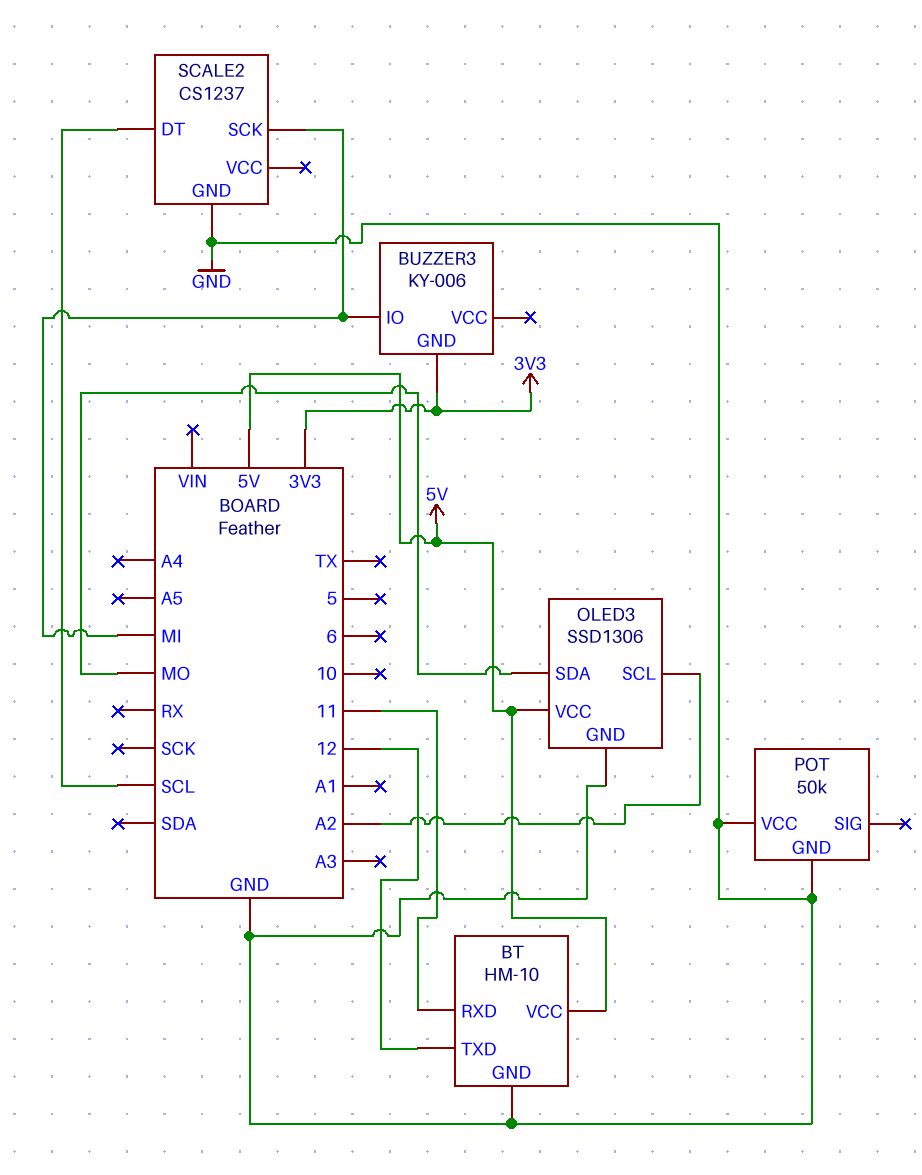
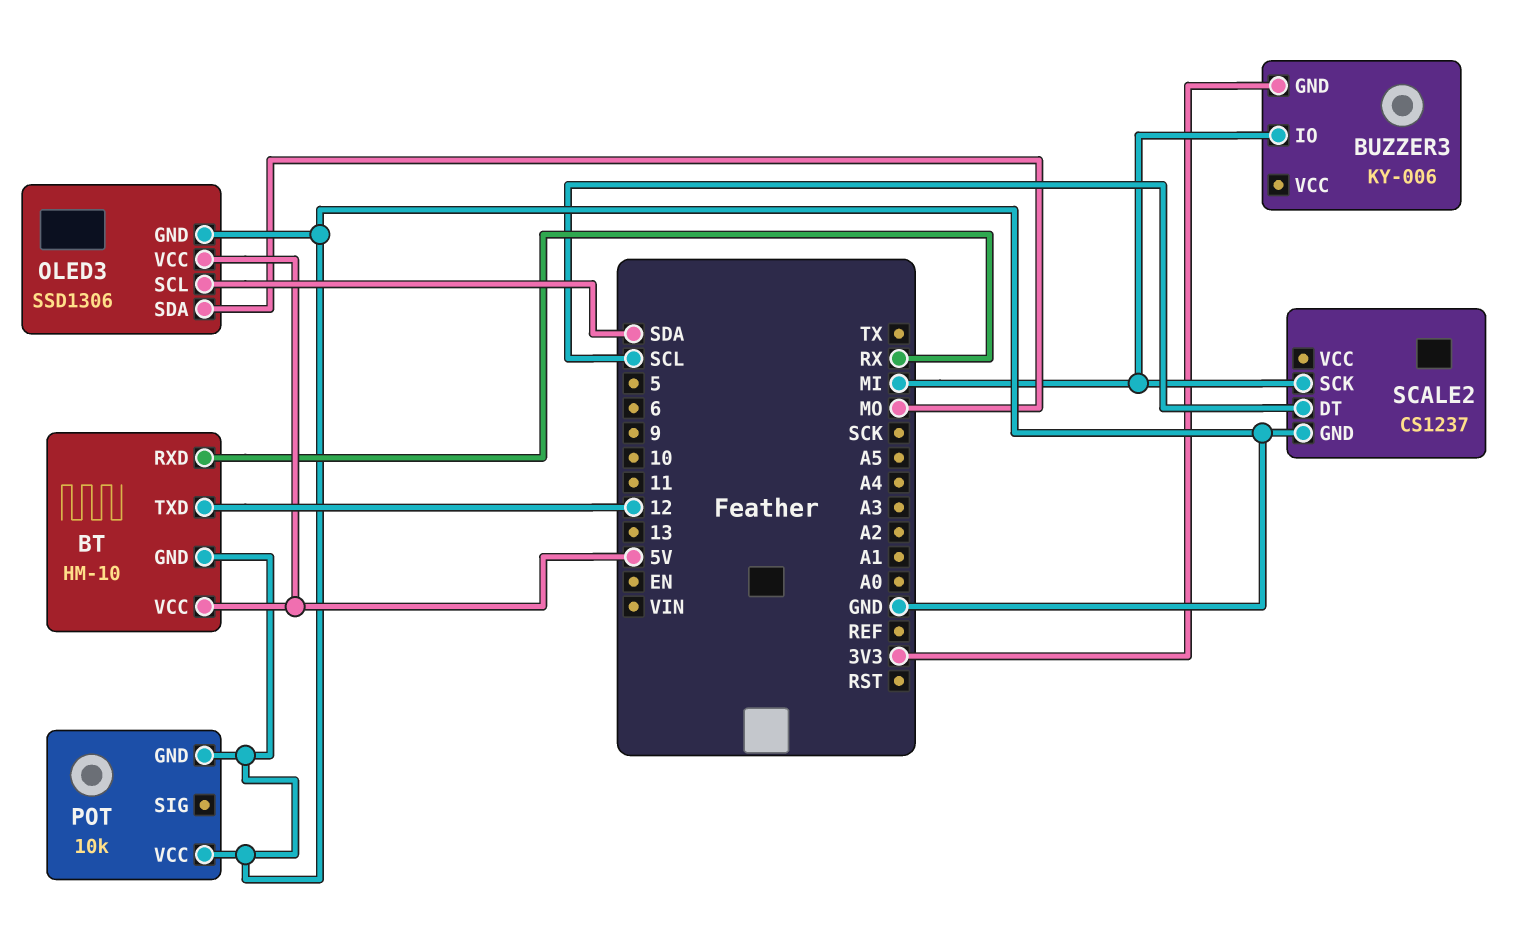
BT pin RXD: 11 -> RX
OLED3 pin SCL: A2 -> SDA
POT: 50k -> 10k

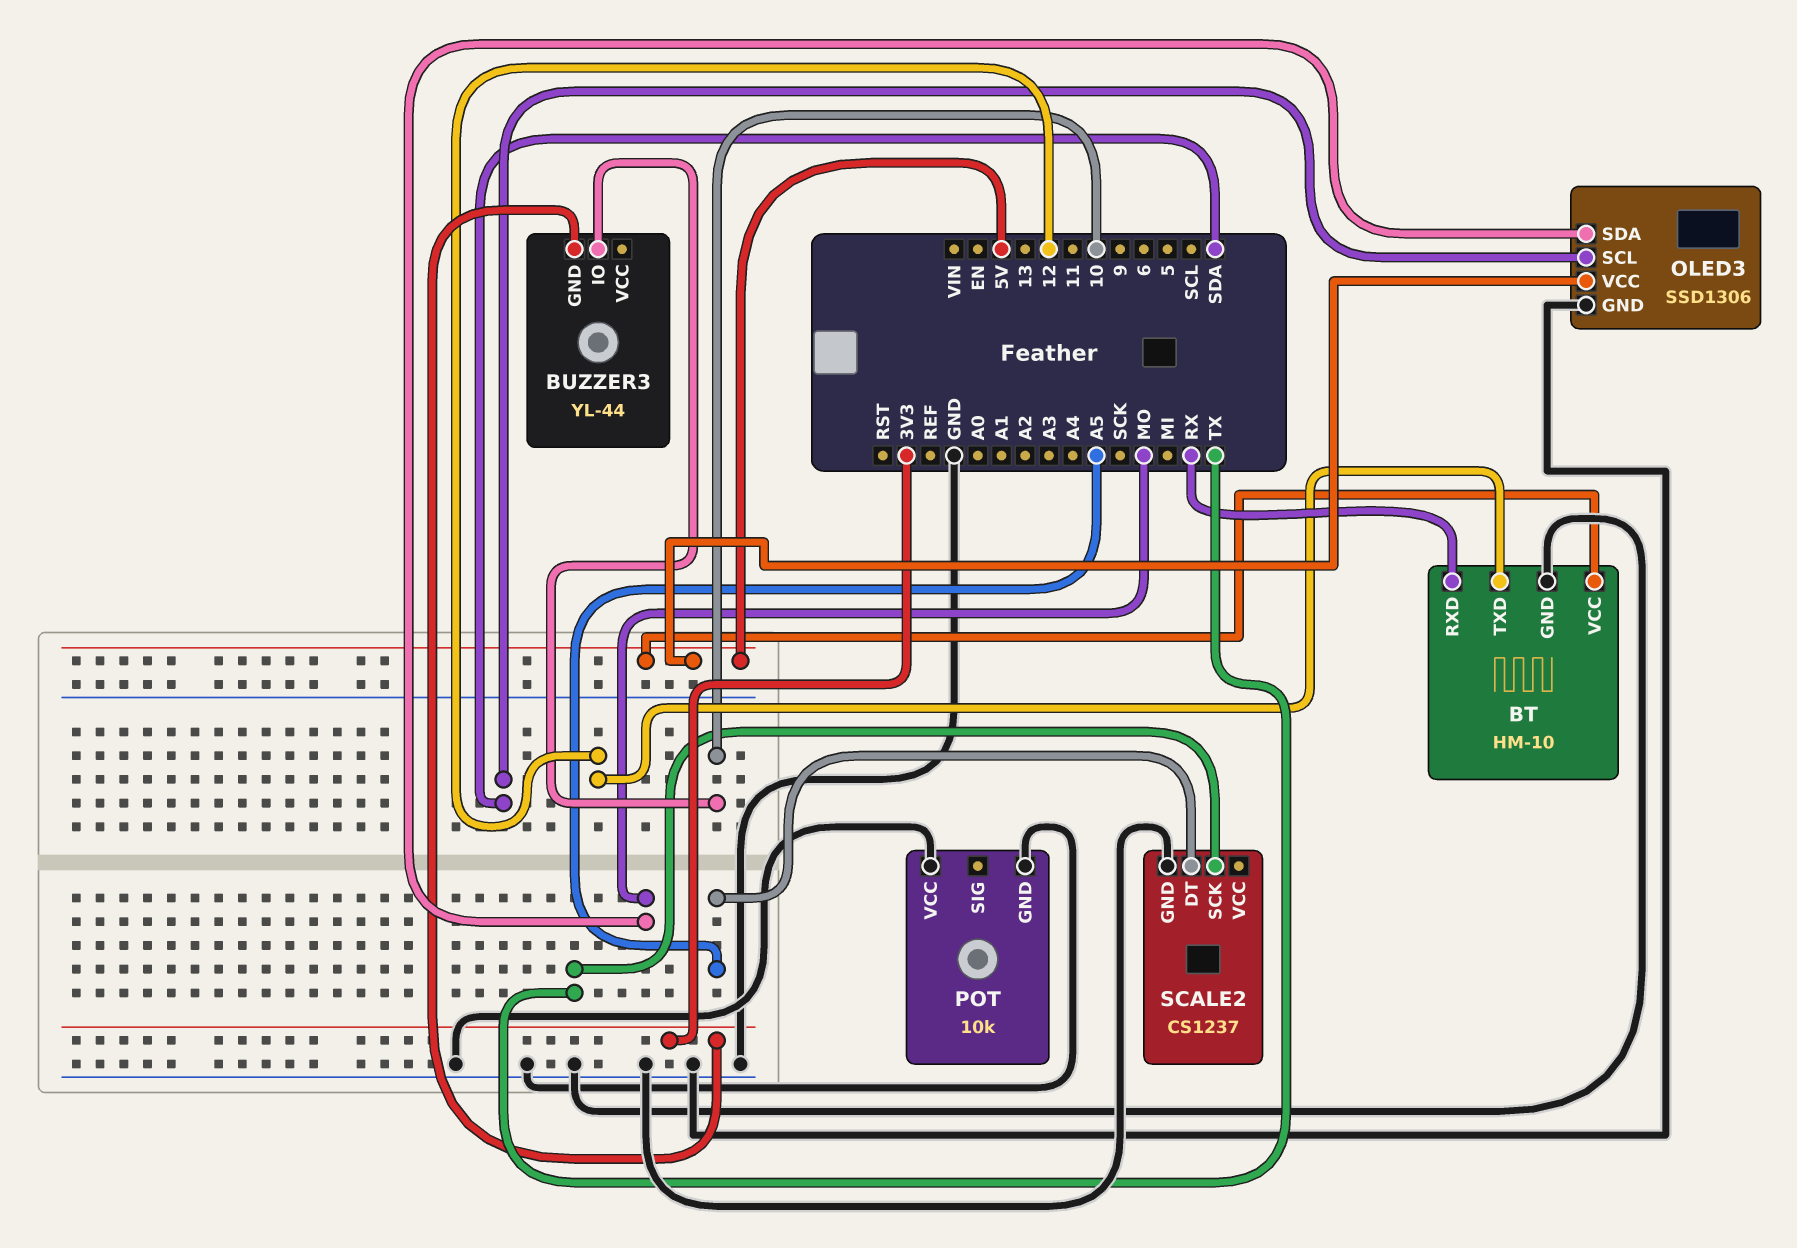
BUZZER3: KY-006 -> YL-44
BUZZER3 pin IO: MI -> 10
SCALE2 pin DT: SCL -> A5
SCALE2 pin SCK: MI -> TX

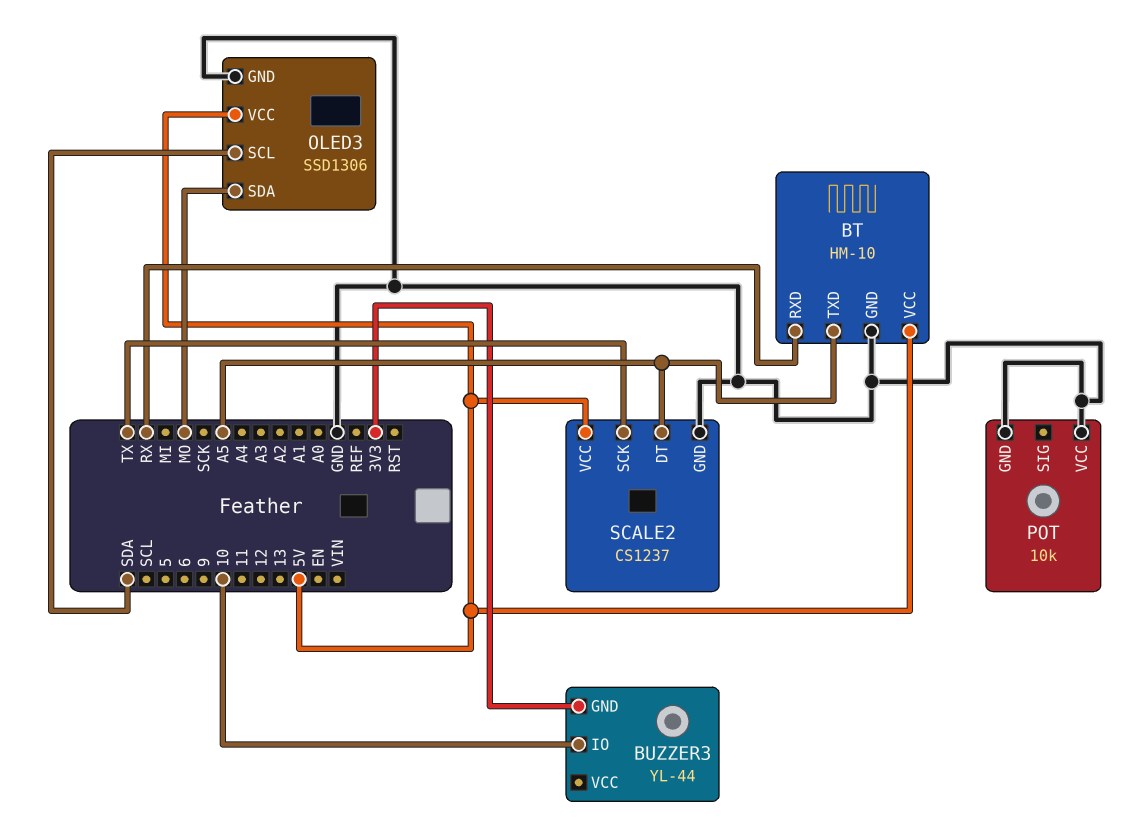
BT pin TXD: 12 -> A5
SCALE2 pin VCC: none -> 5V

